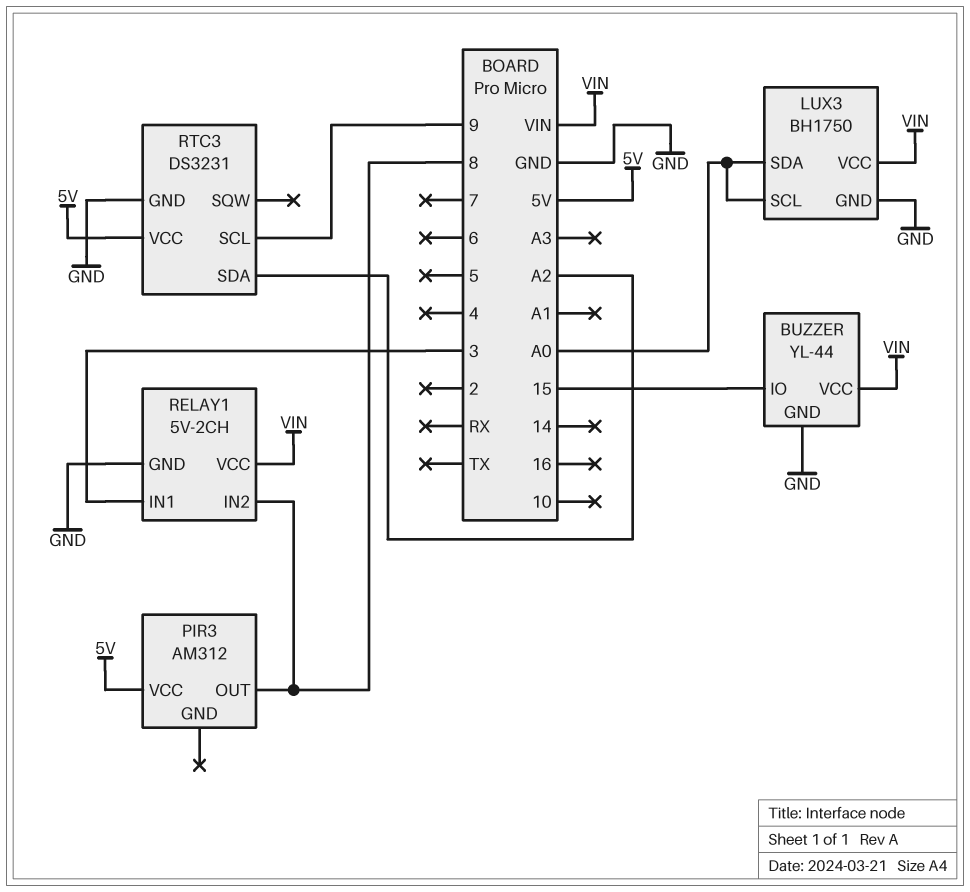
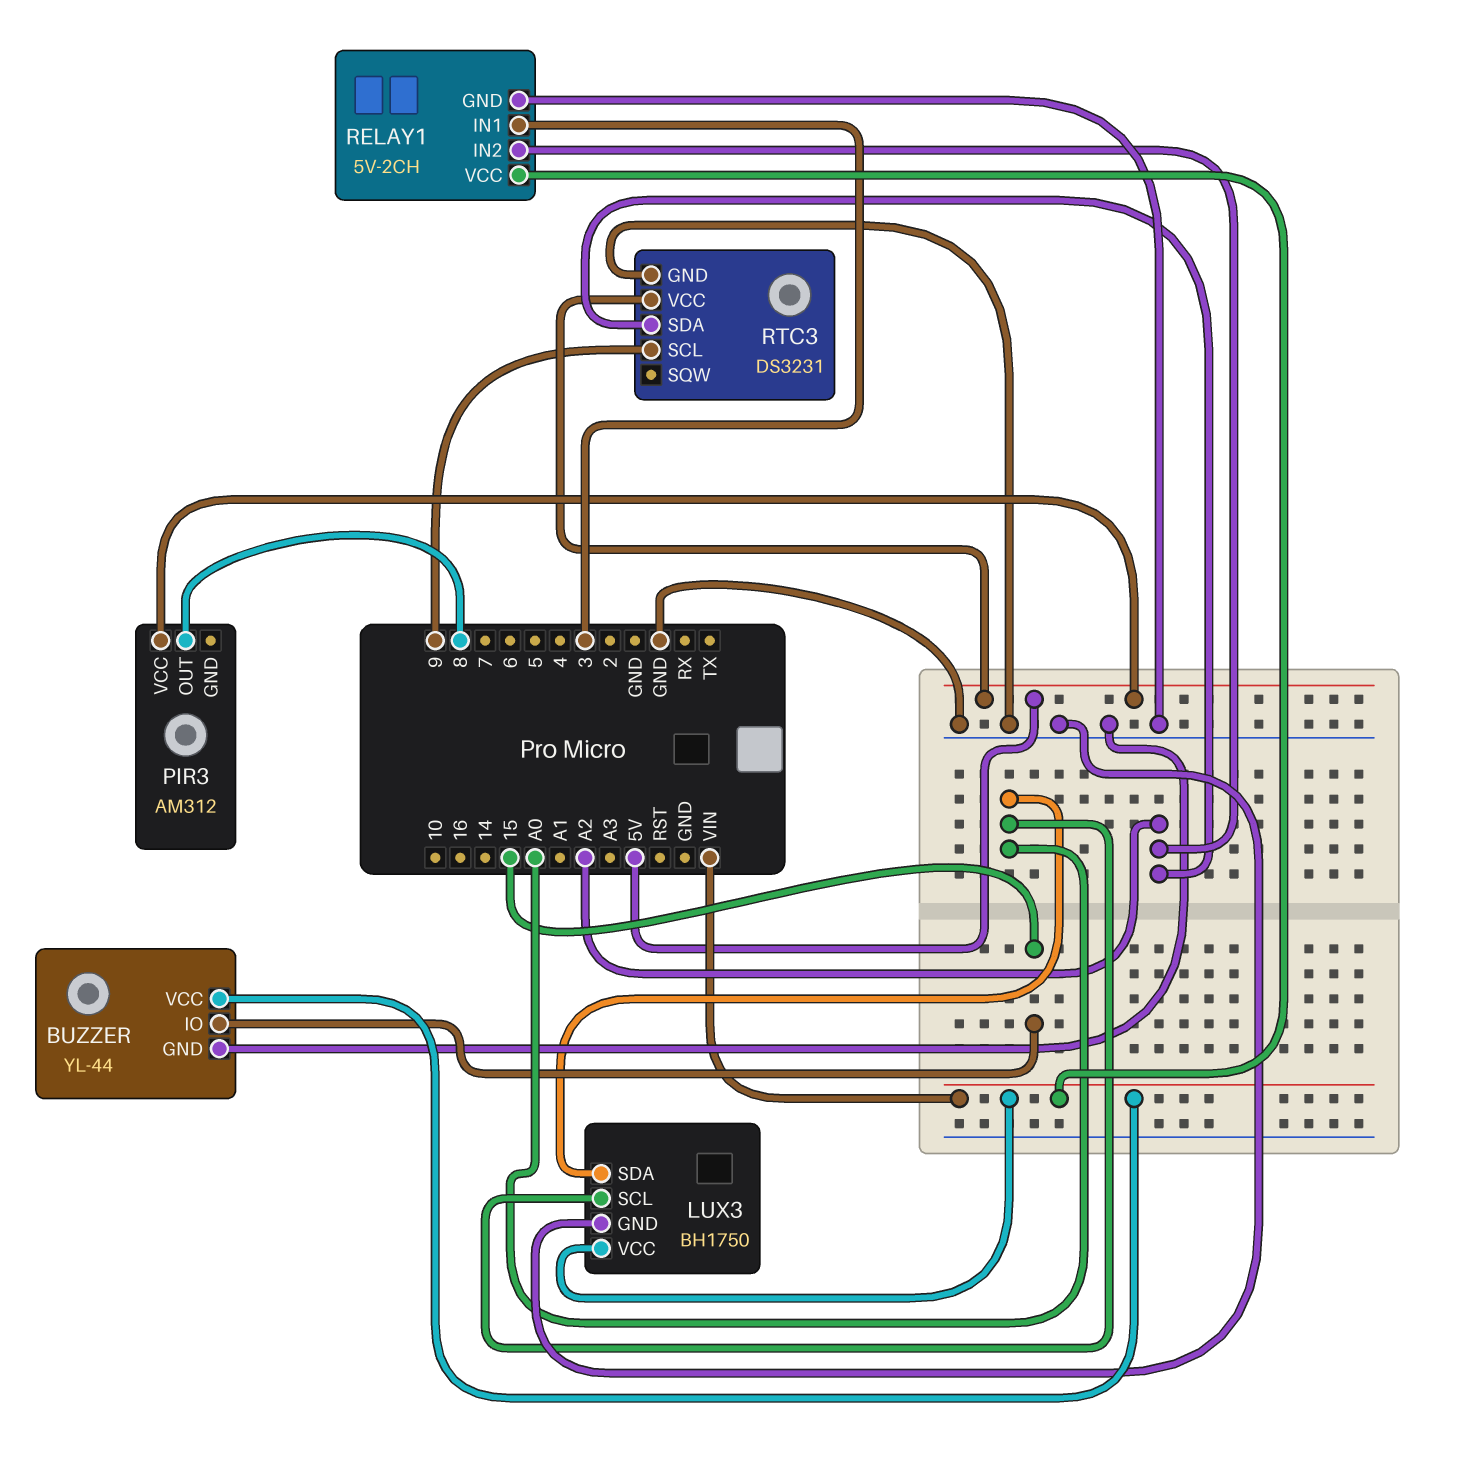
RELAY1 pin IN2: 8 -> A2

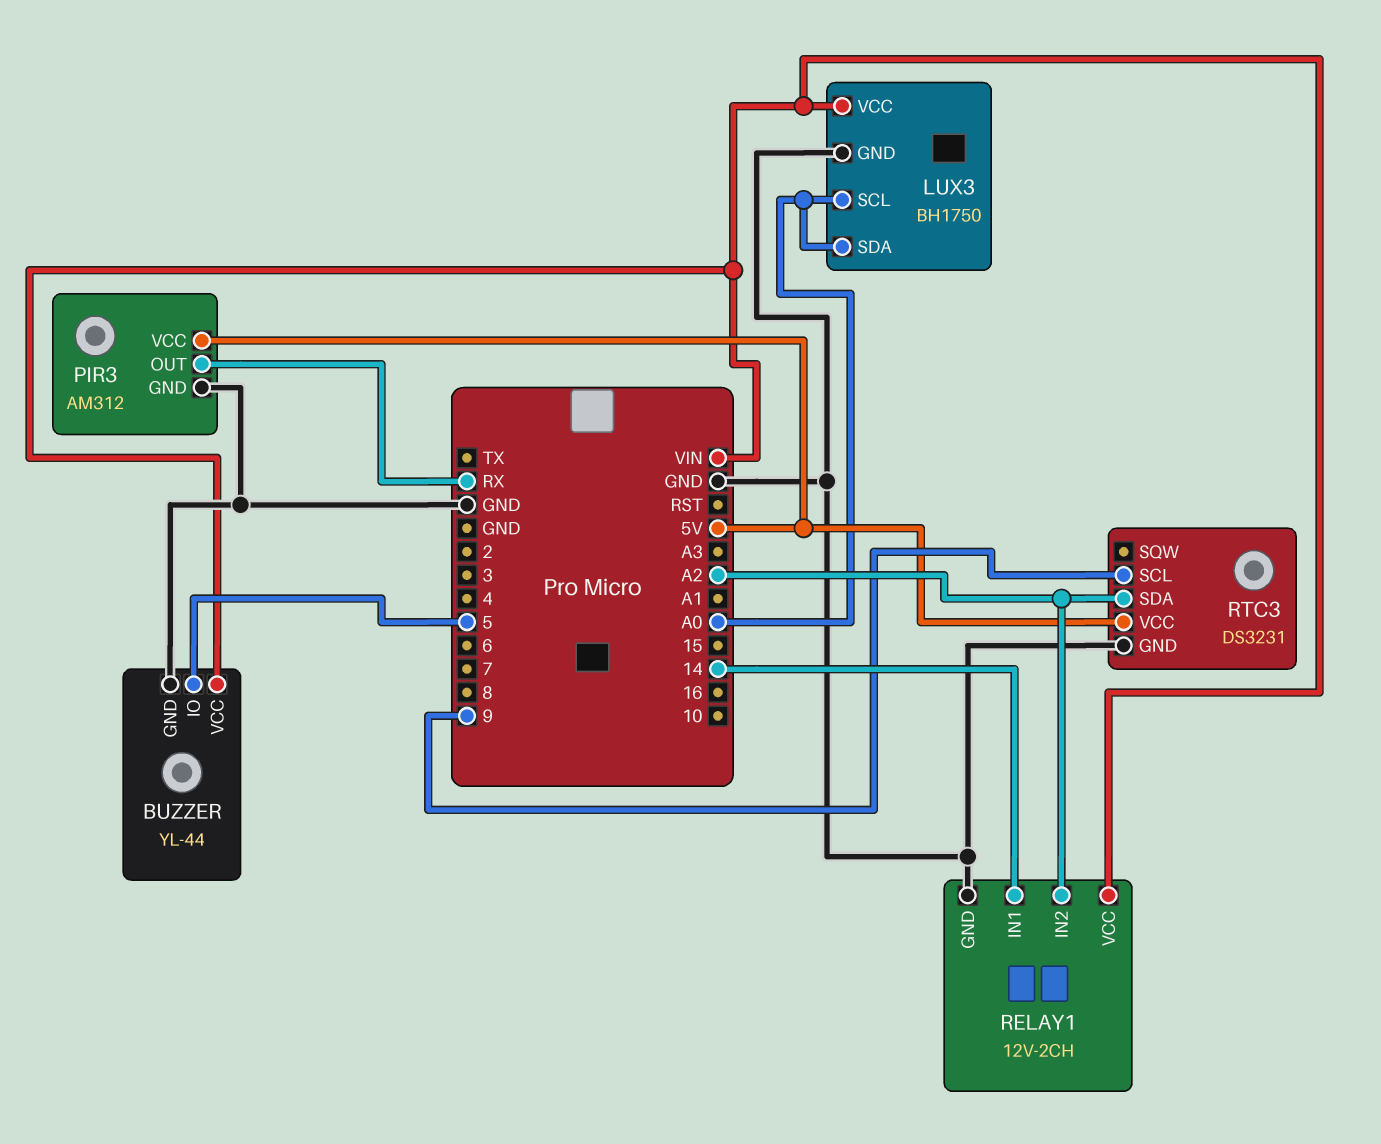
BUZZER pin IO: 15 -> 5
PIR3 pin GND: none -> GND
PIR3 pin OUT: 8 -> RX
RELAY1: 5V-2CH -> 12V-2CH
RELAY1 pin IN1: 3 -> 14

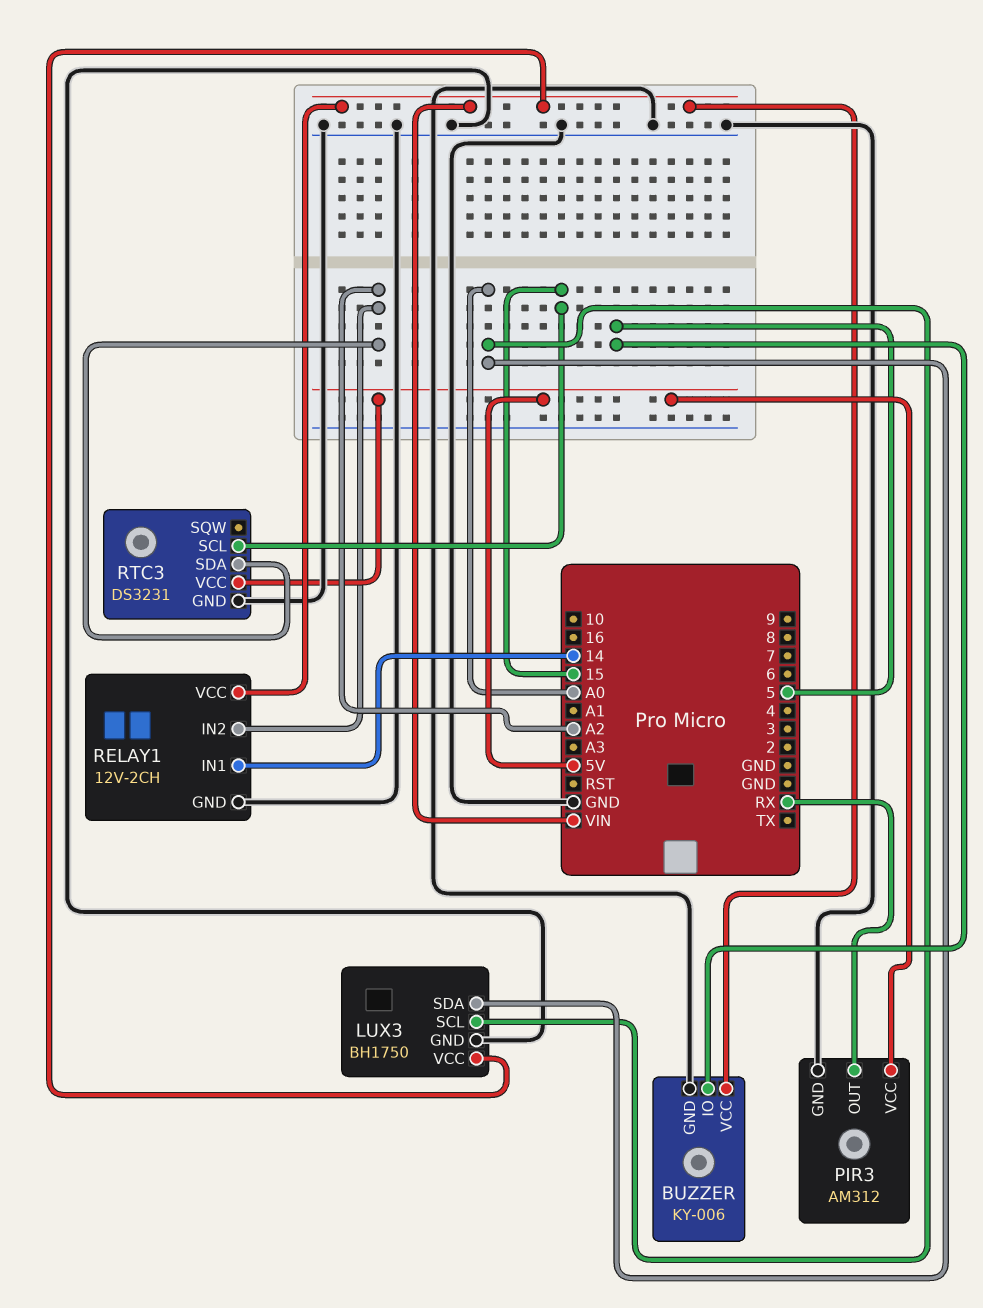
BUZZER: YL-44 -> KY-006
RTC3 pin SCL: 9 -> 15

